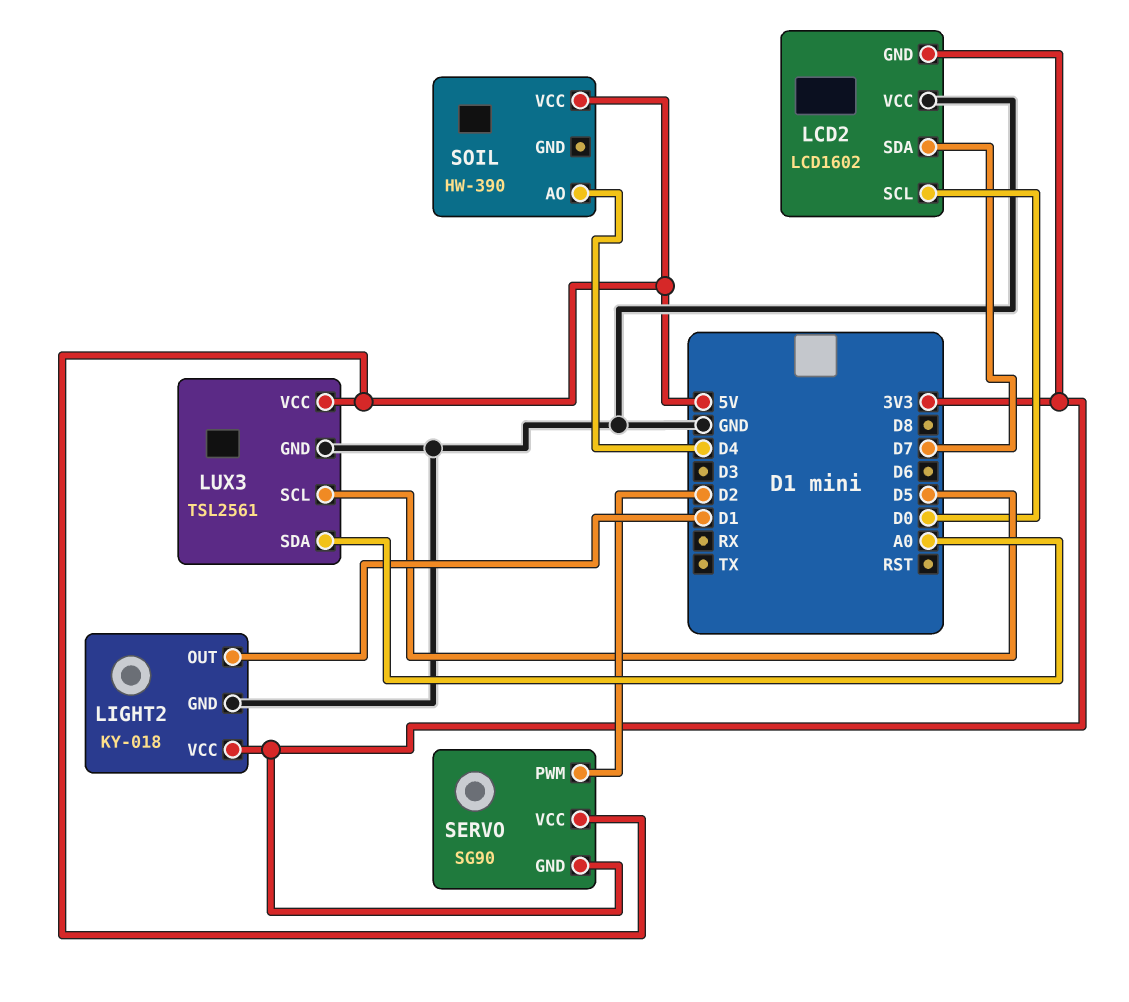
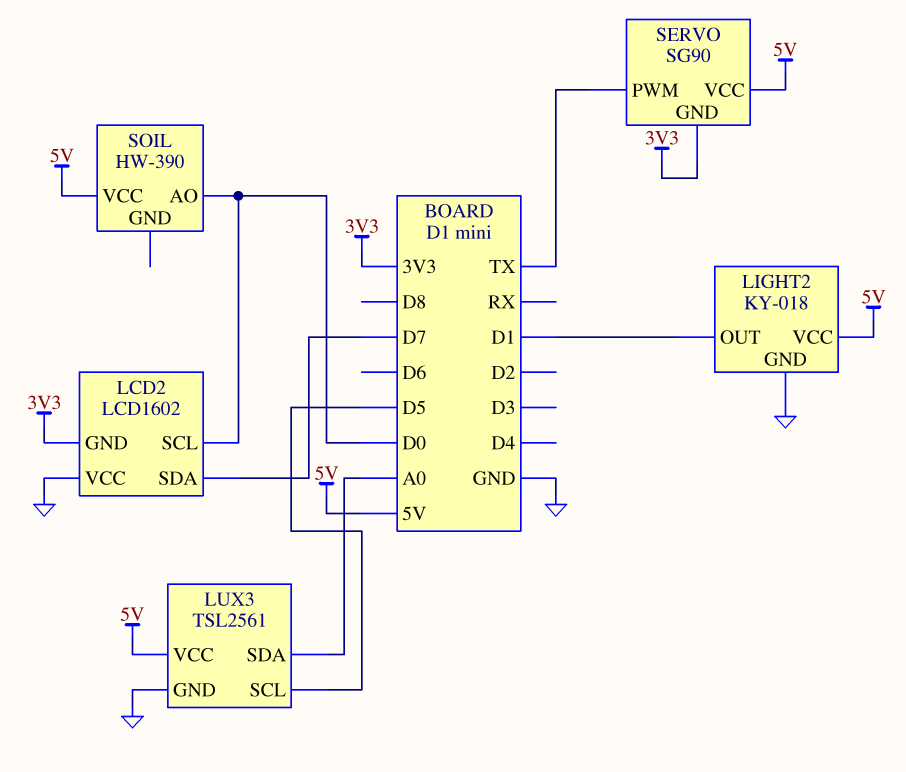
LIGHT2 pin VCC: 3V3 -> 5V
SERVO pin PWM: D2 -> TX
SOIL pin AO: D4 -> D0

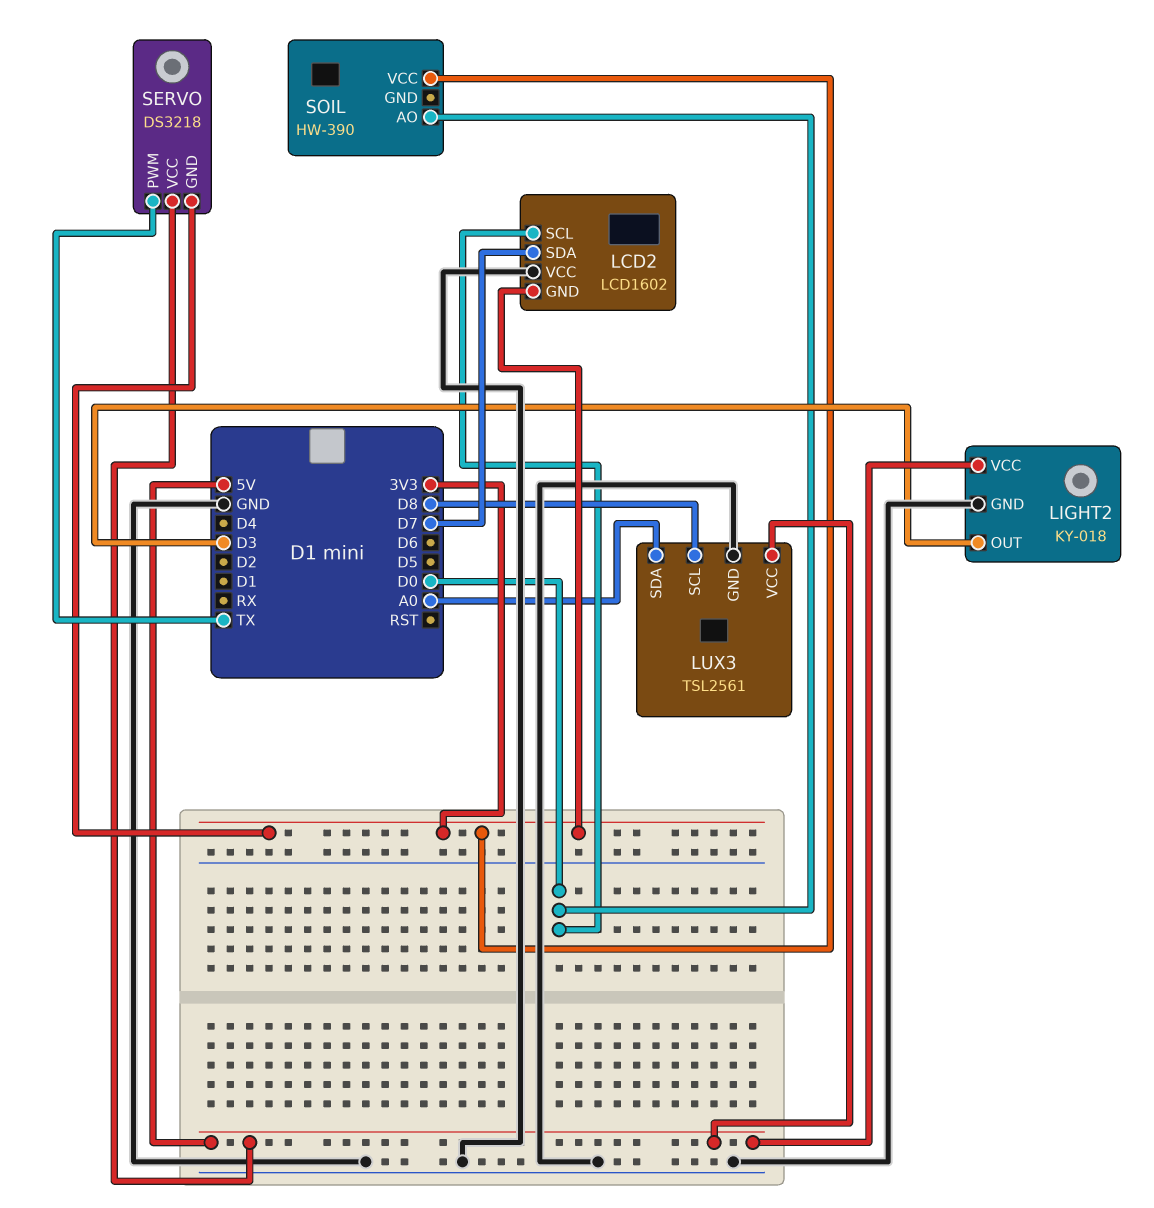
LIGHT2 pin OUT: D1 -> D3
LUX3 pin SCL: D5 -> D8
SERVO: SG90 -> DS3218
SOIL pin VCC: 5V -> 3V3

